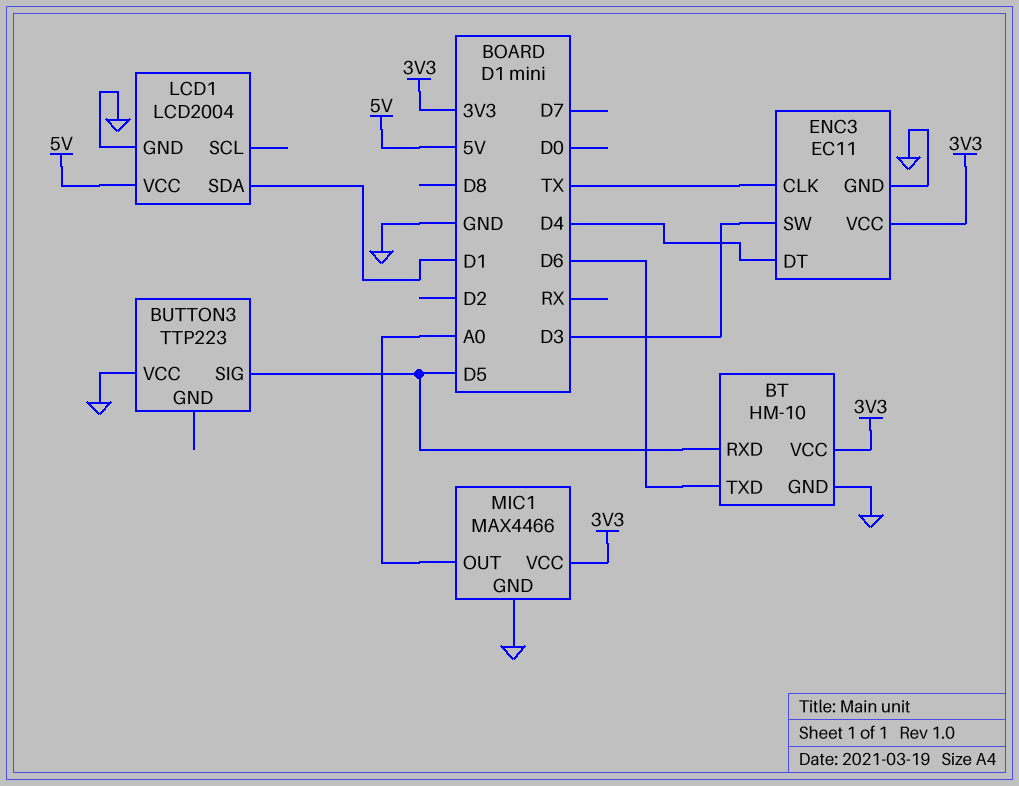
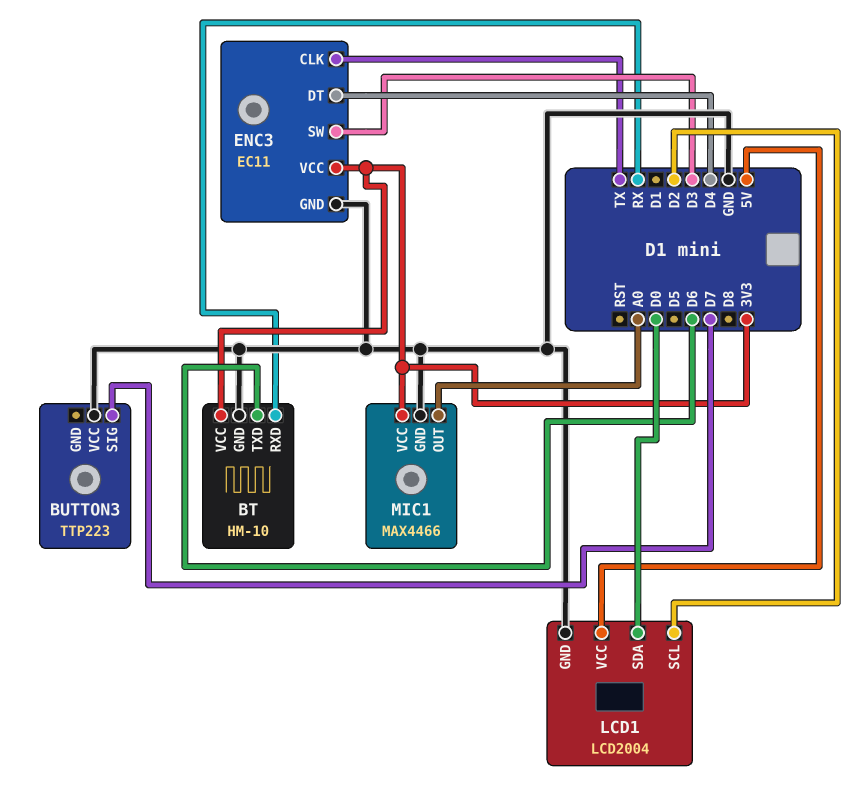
BT pin RXD: D5 -> RX
BUTTON3 pin SIG: D5 -> D7
LCD1 pin SCL: none -> D2
LCD1 pin SDA: D1 -> D0

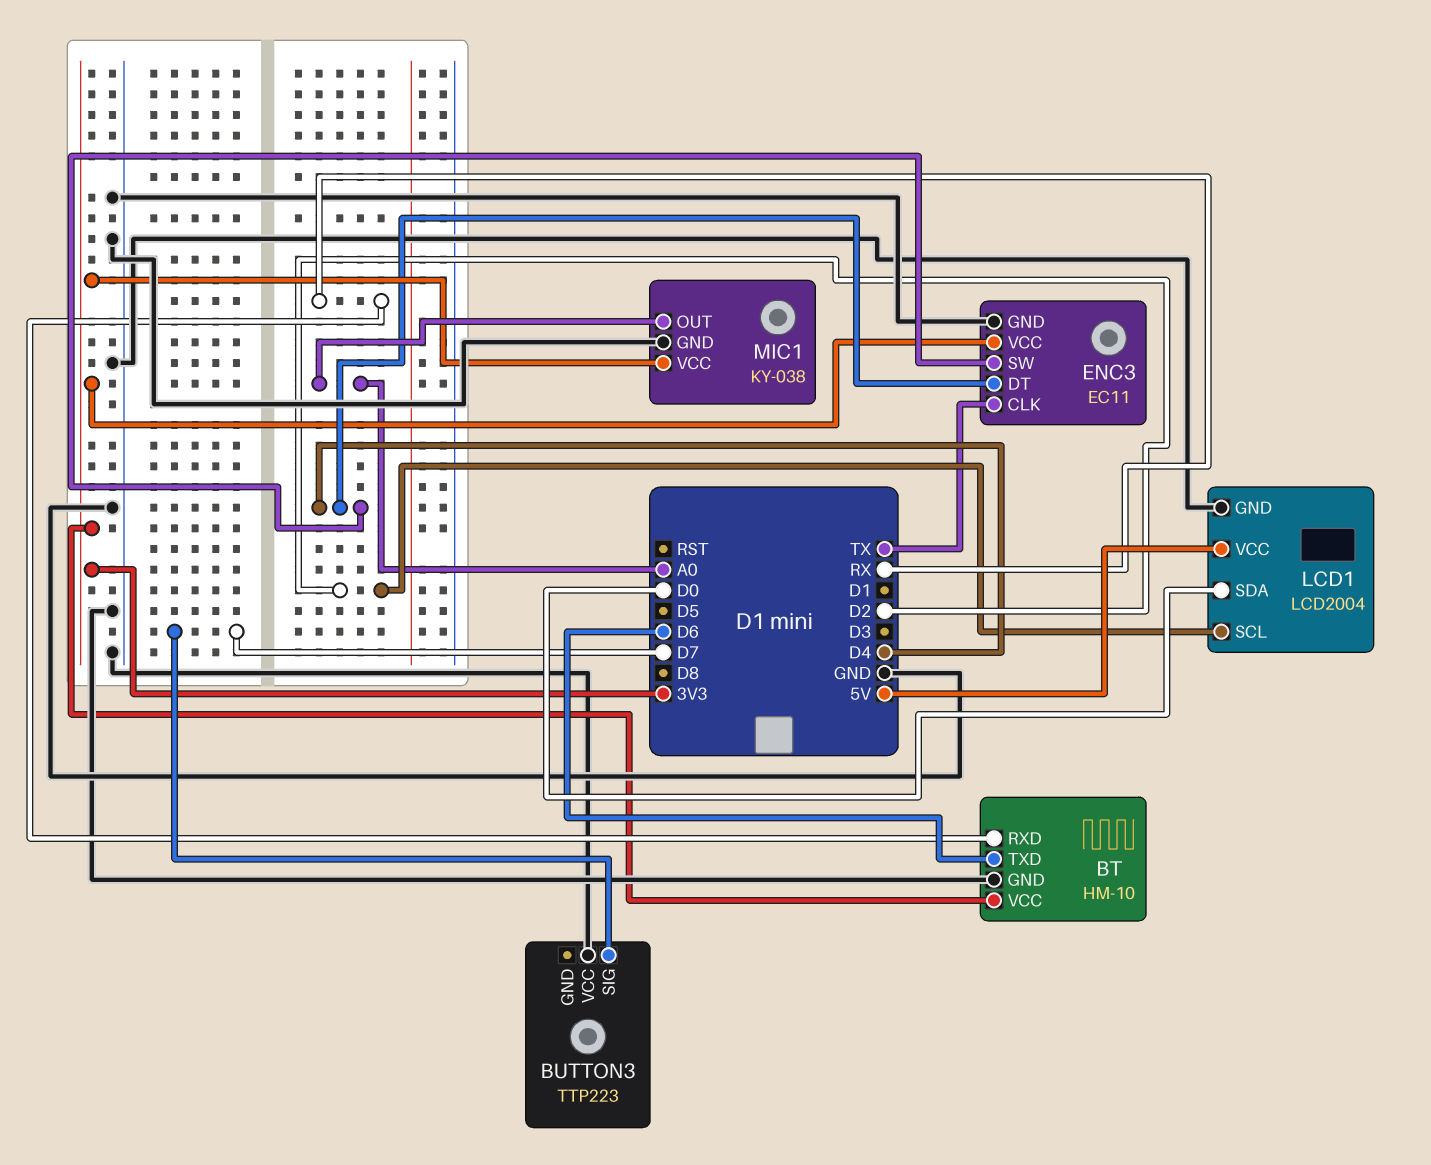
ENC3 pin SW: D3 -> D4
MIC1: MAX4466 -> KY-038

